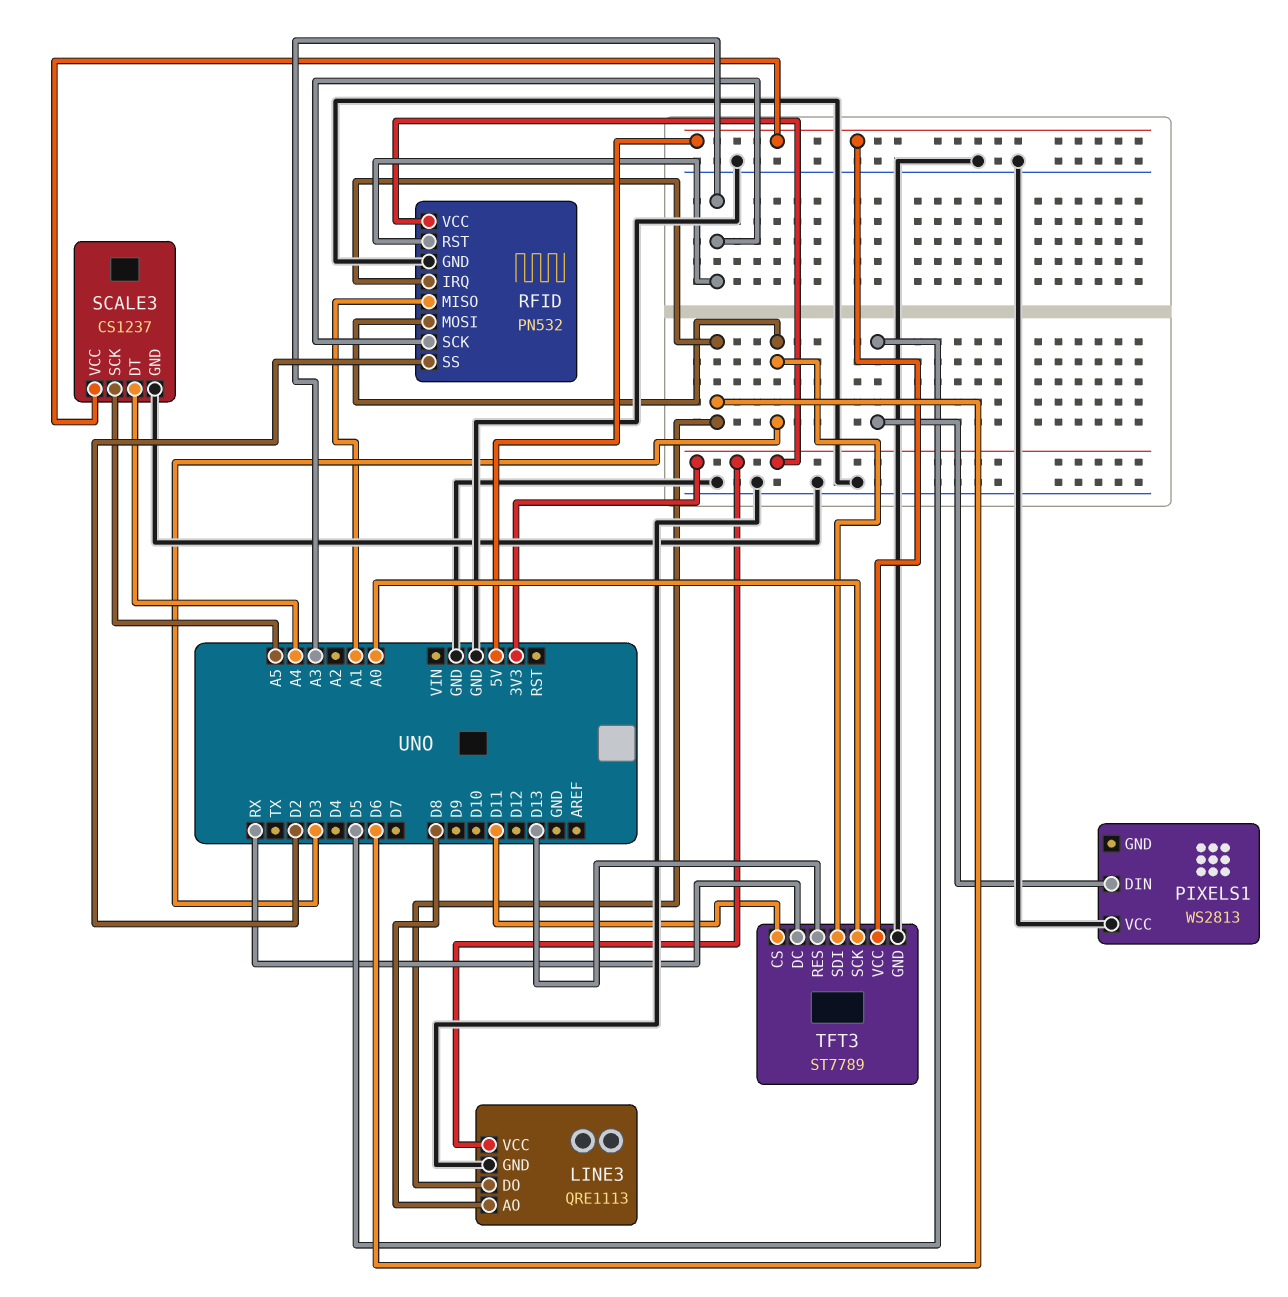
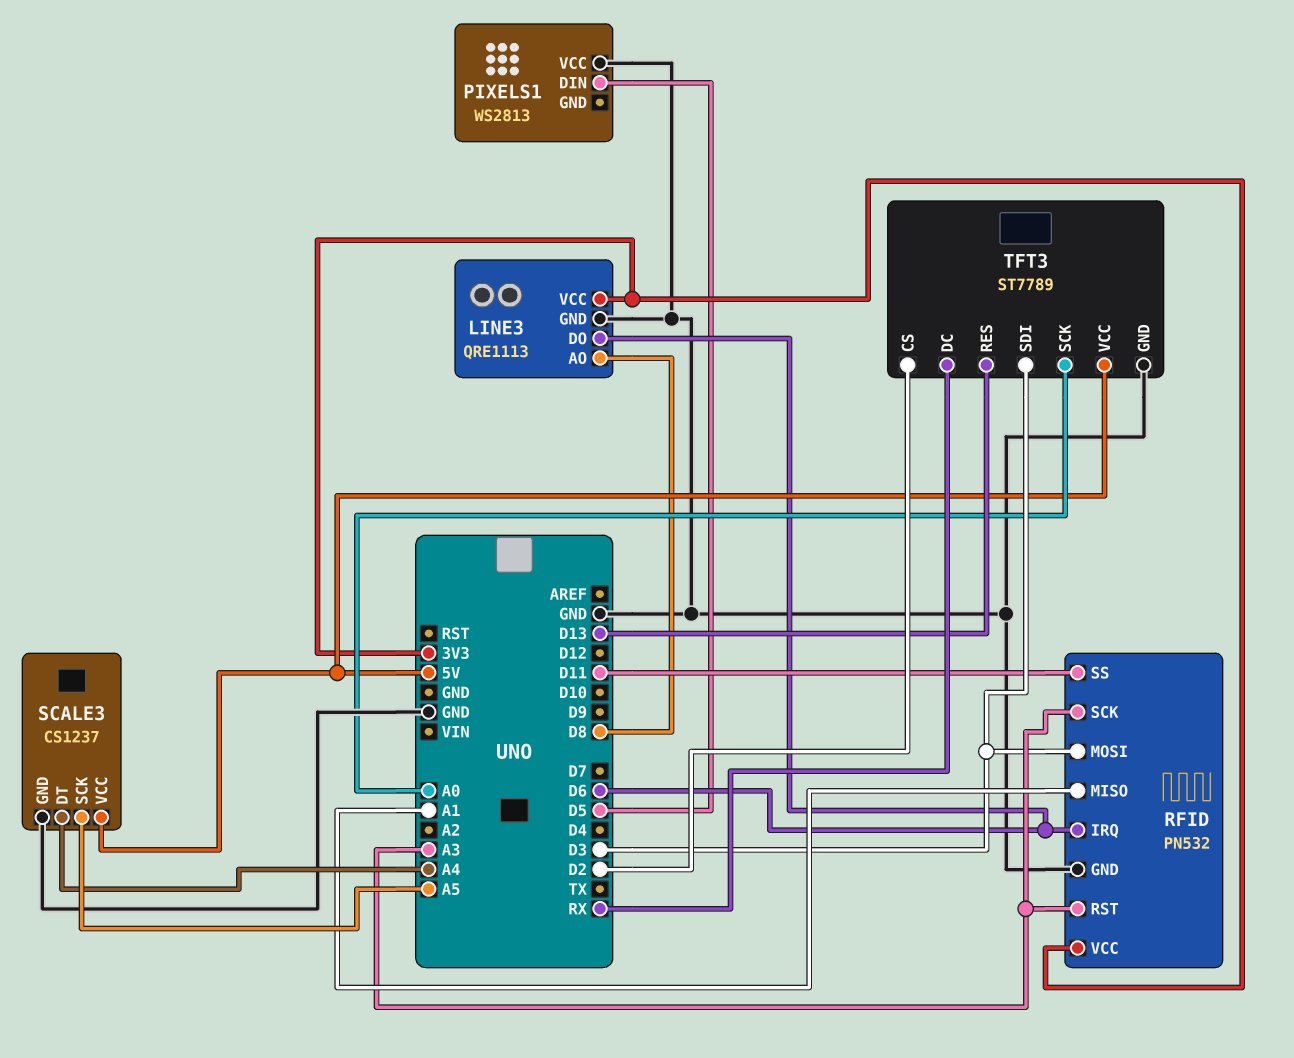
RFID pin SS: D2 -> D11
TFT3 pin CS: D11 -> D2

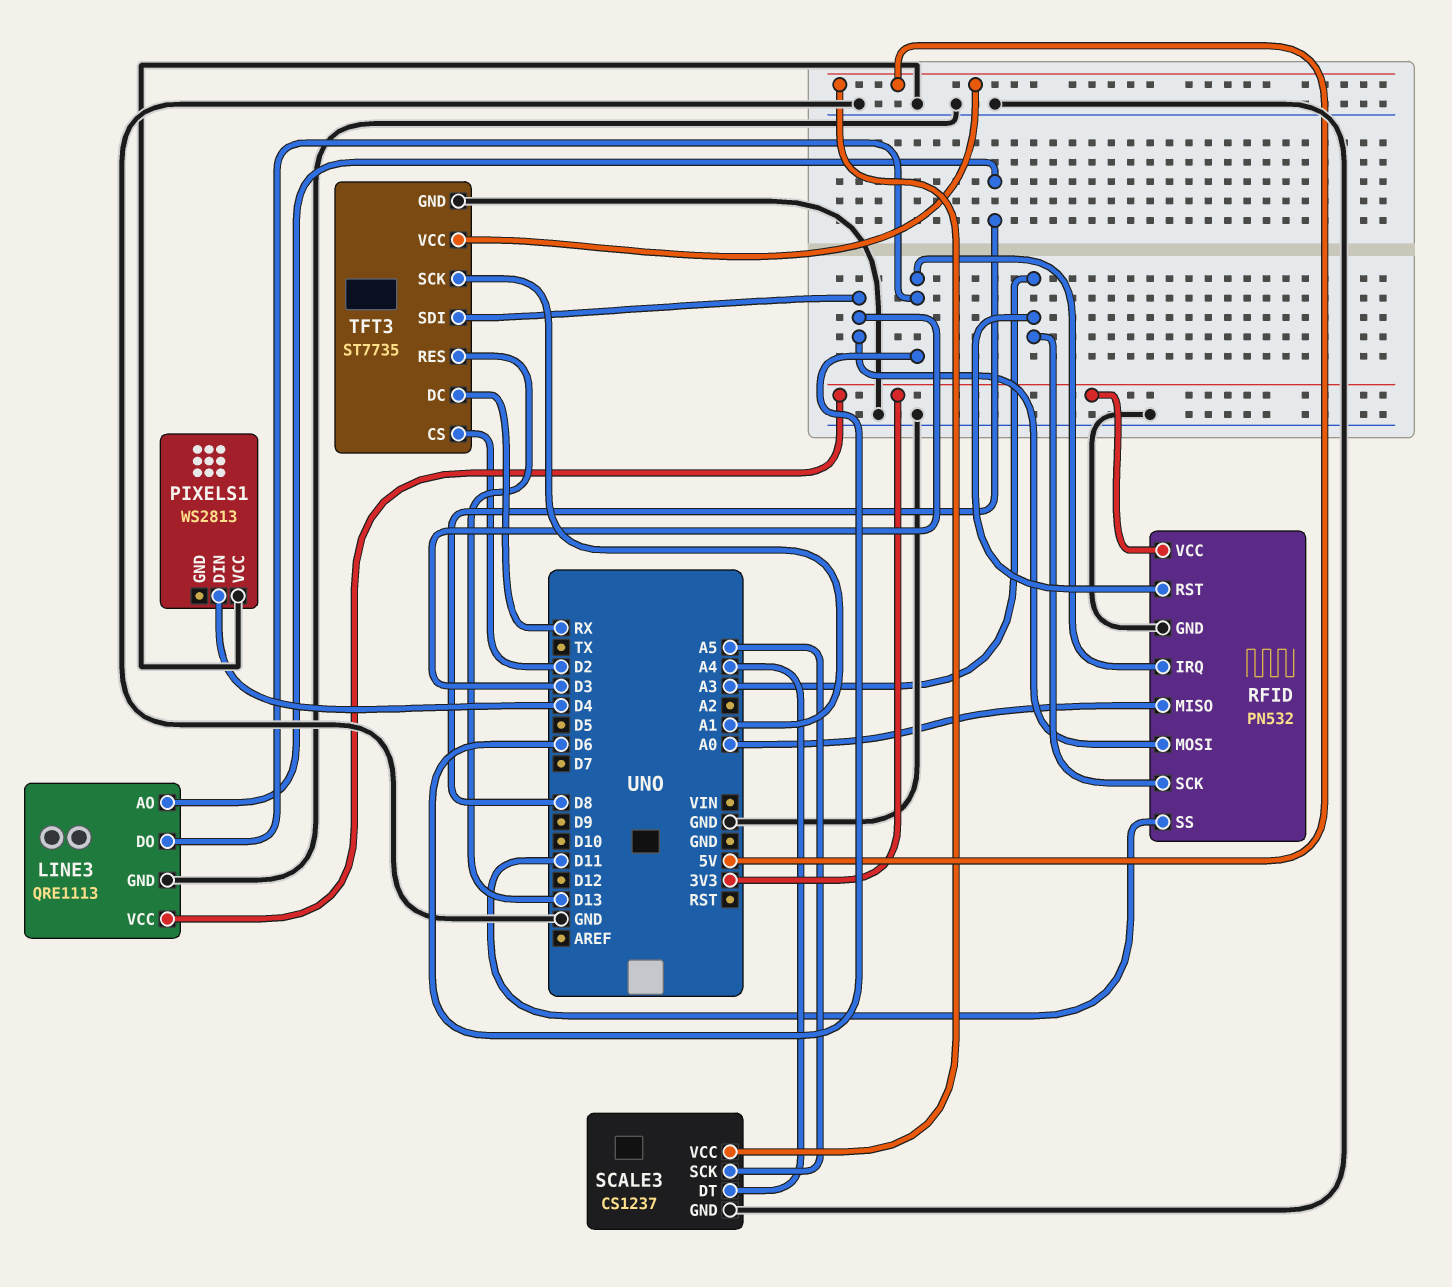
PIXELS1 pin DIN: D5 -> D4
RFID pin MISO: A1 -> A0
TFT3: ST7789 -> ST7735
TFT3 pin SCK: A0 -> A1

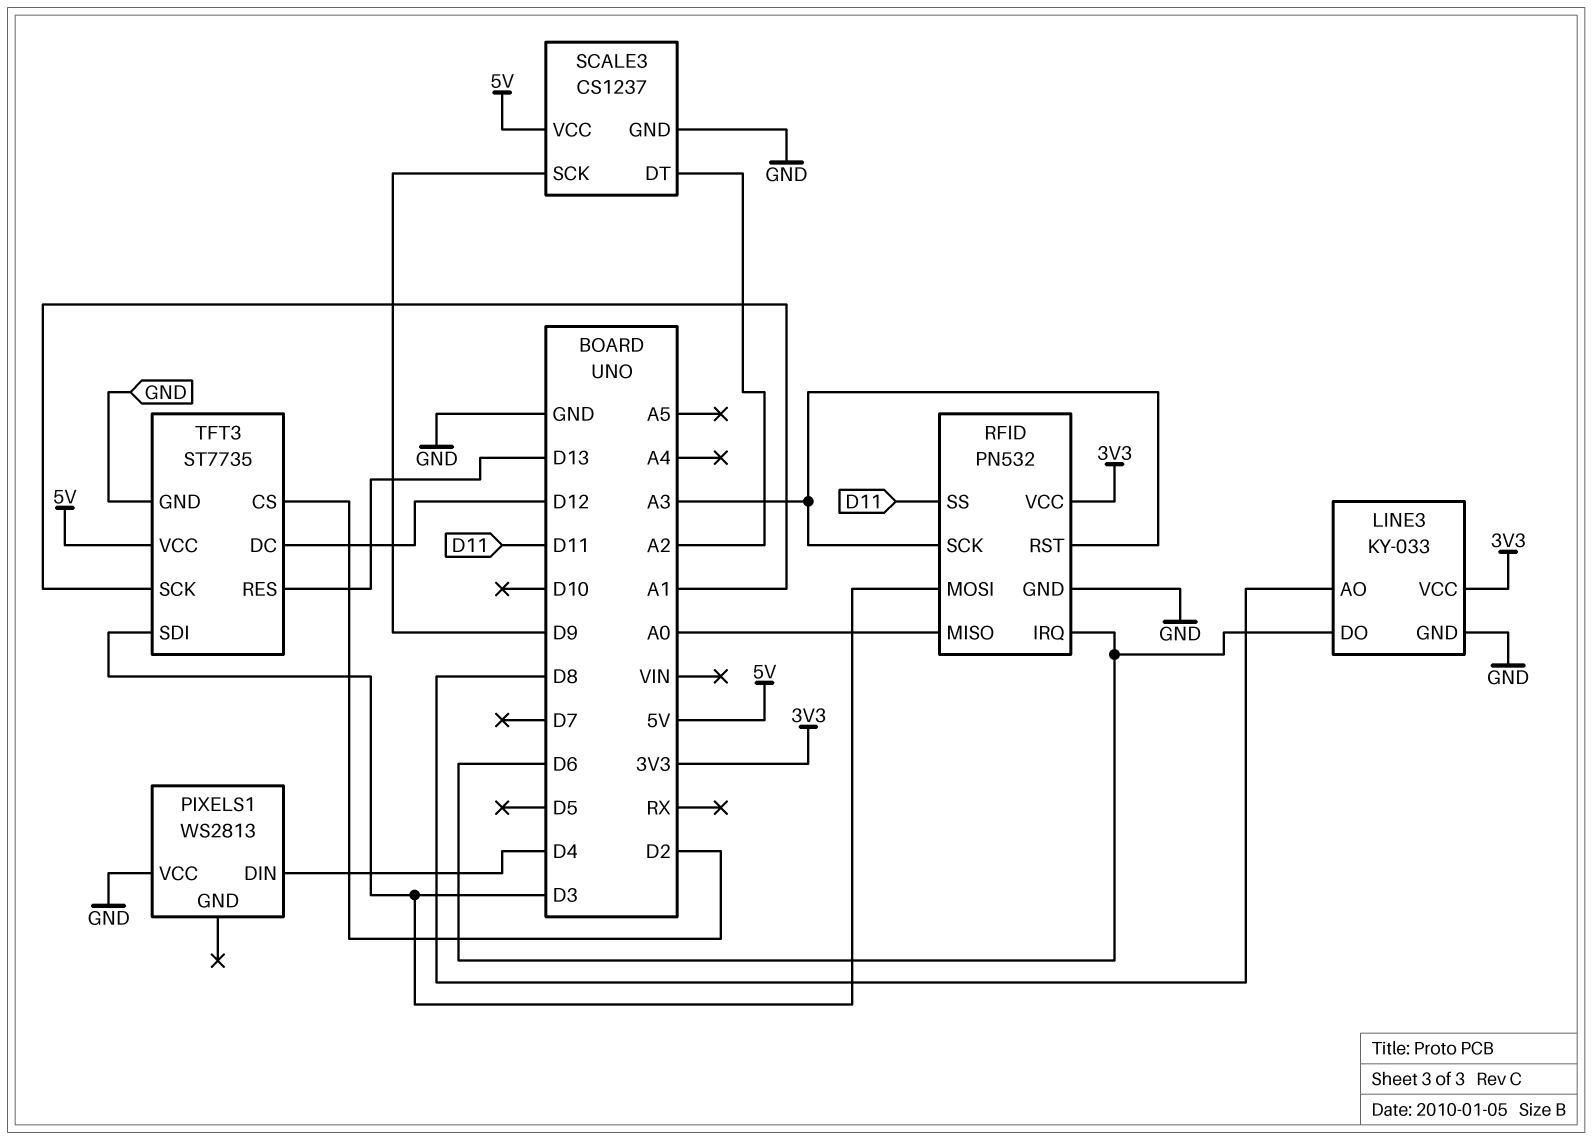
LINE3: QRE1113 -> KY-033
SCALE3 pin DT: A4 -> A2
SCALE3 pin SCK: A5 -> D9
TFT3 pin DC: RX -> D12

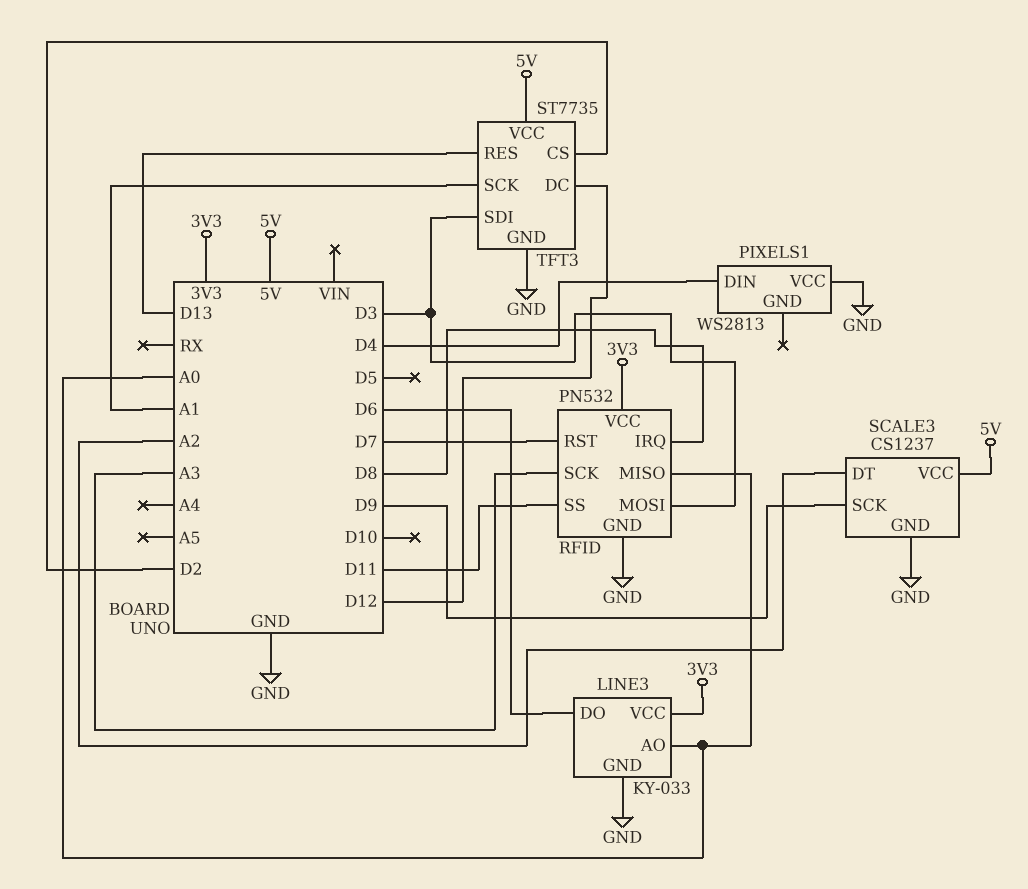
LINE3 pin AO: D8 -> A0
RFID pin IRQ: D6 -> D8
RFID pin RST: A3 -> D7

